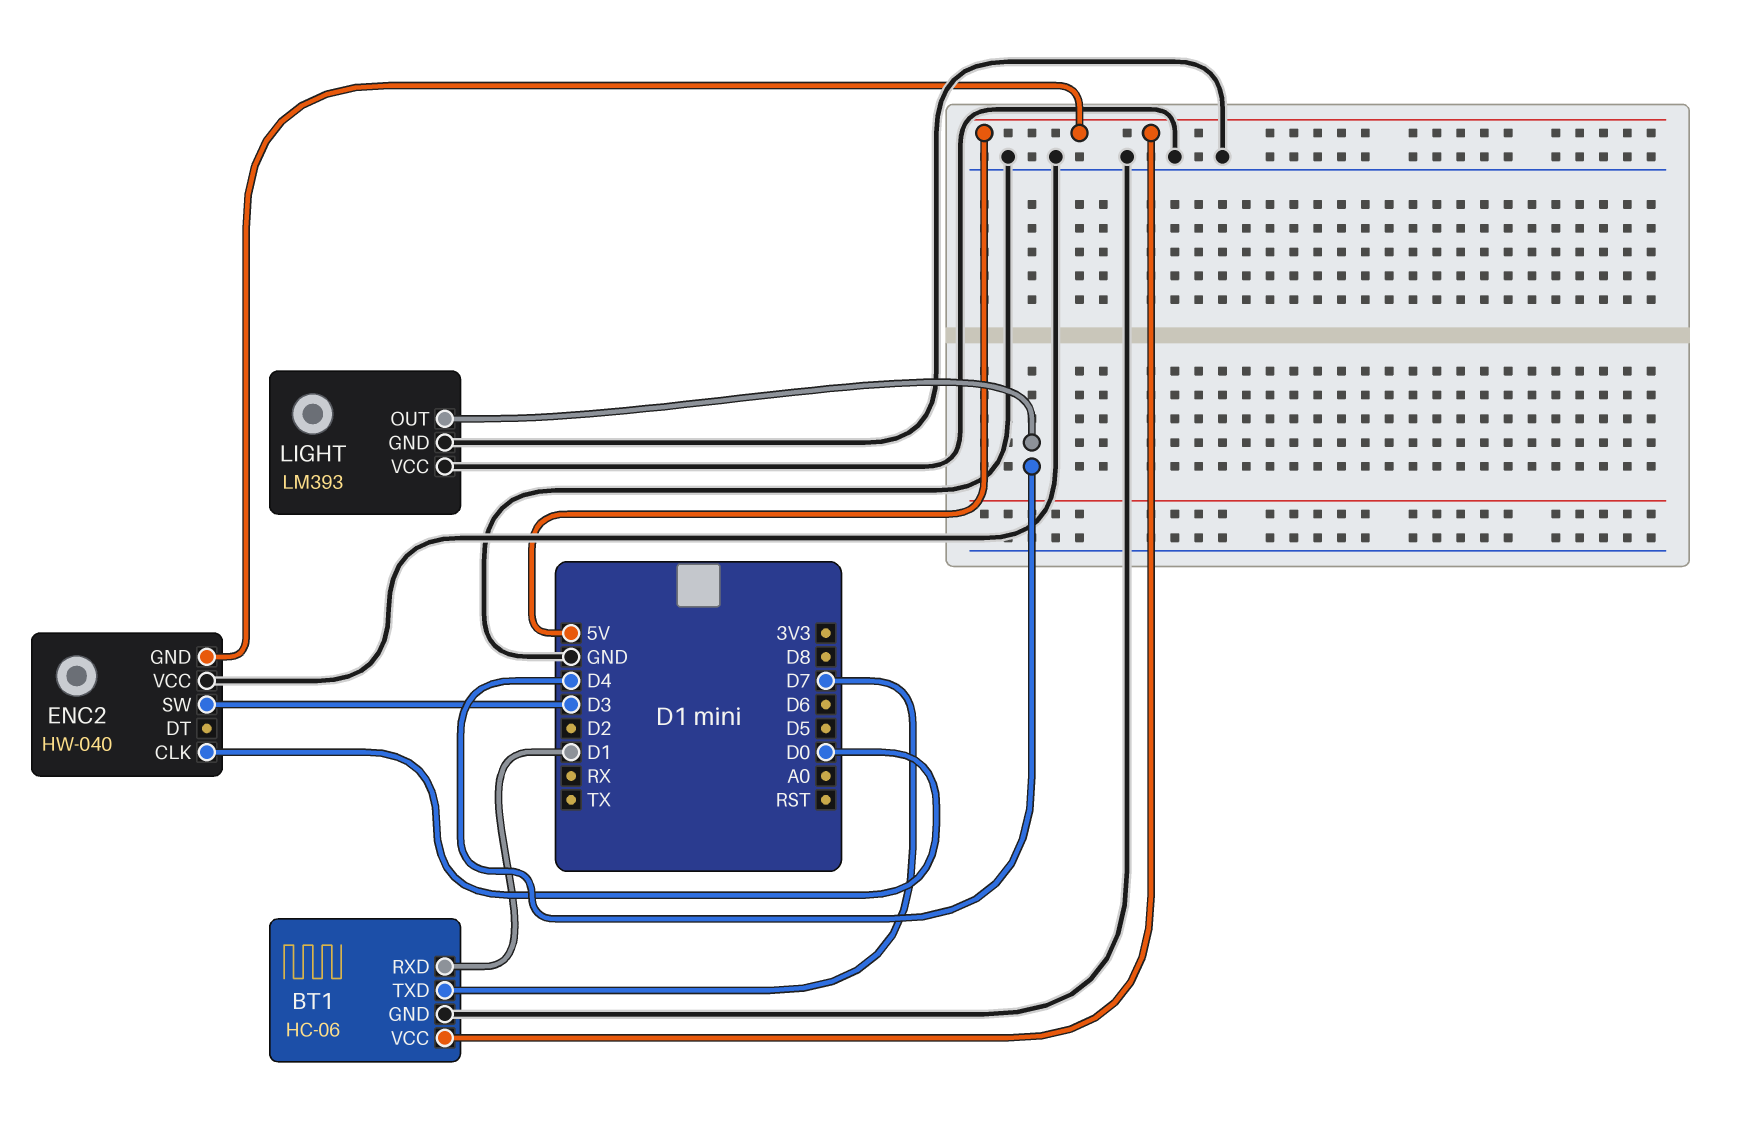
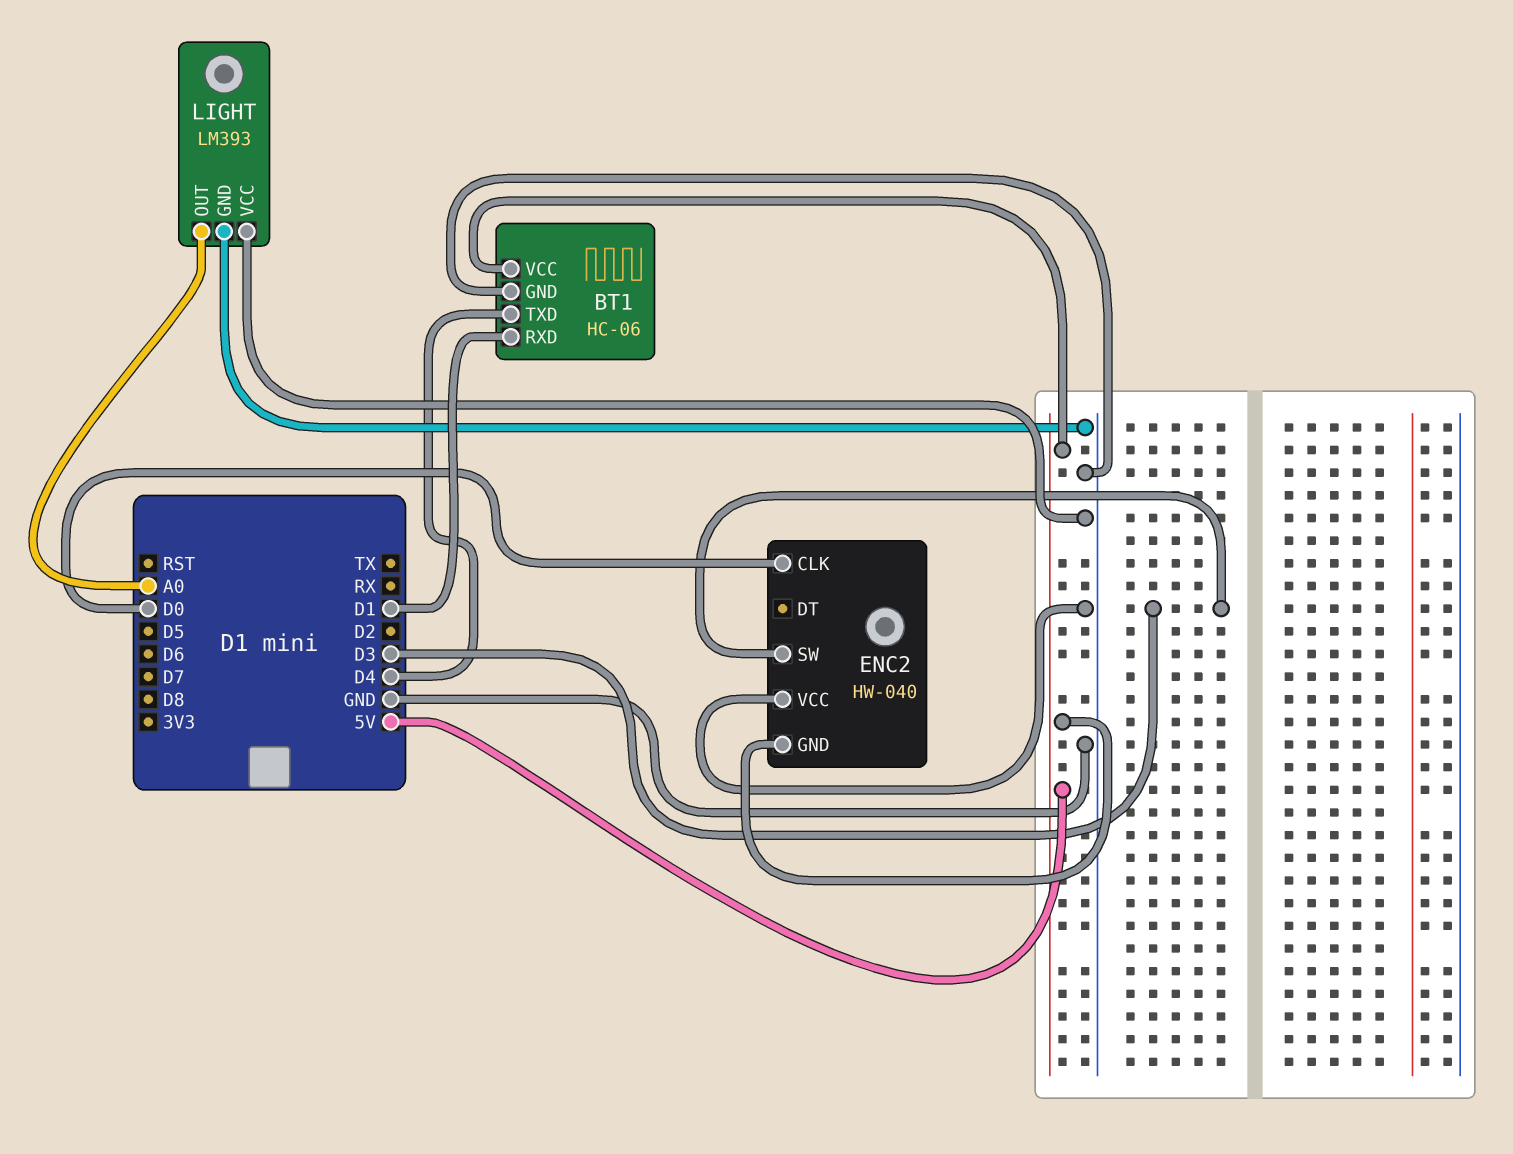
BT1 pin TXD: D7 -> D4
LIGHT pin OUT: D4 -> A0

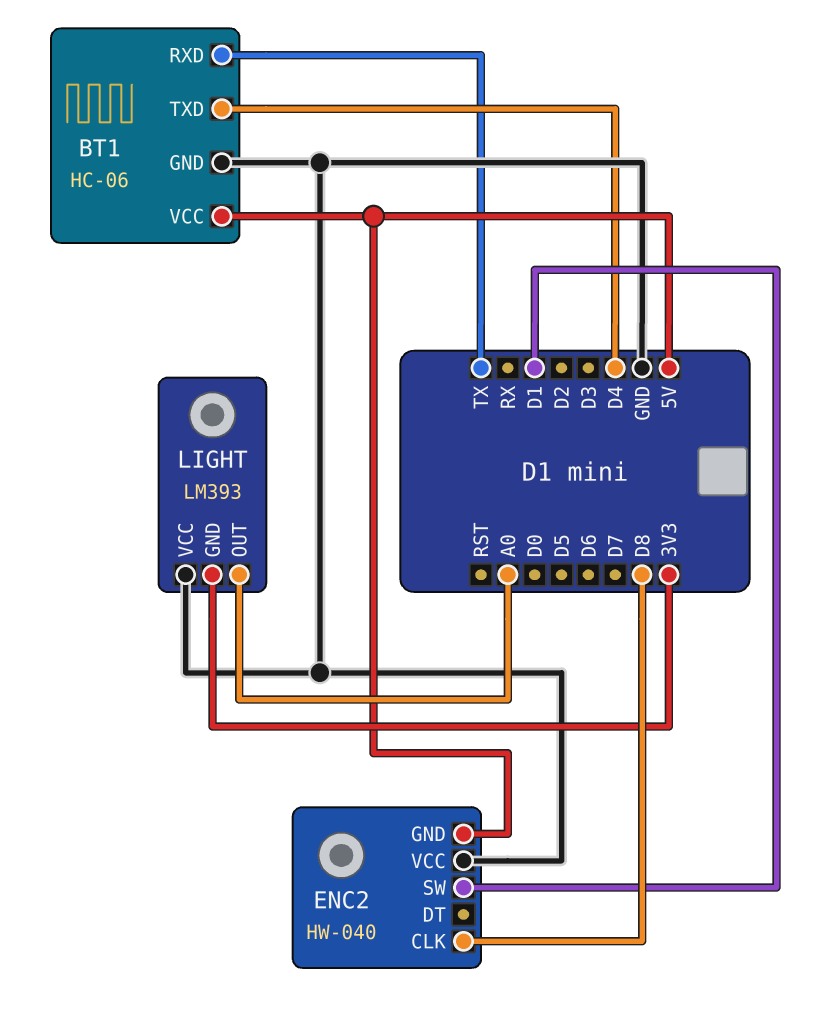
BT1 pin RXD: D1 -> TX
ENC2 pin CLK: D0 -> D8
ENC2 pin SW: D3 -> D1
LIGHT pin GND: GND -> 3V3

